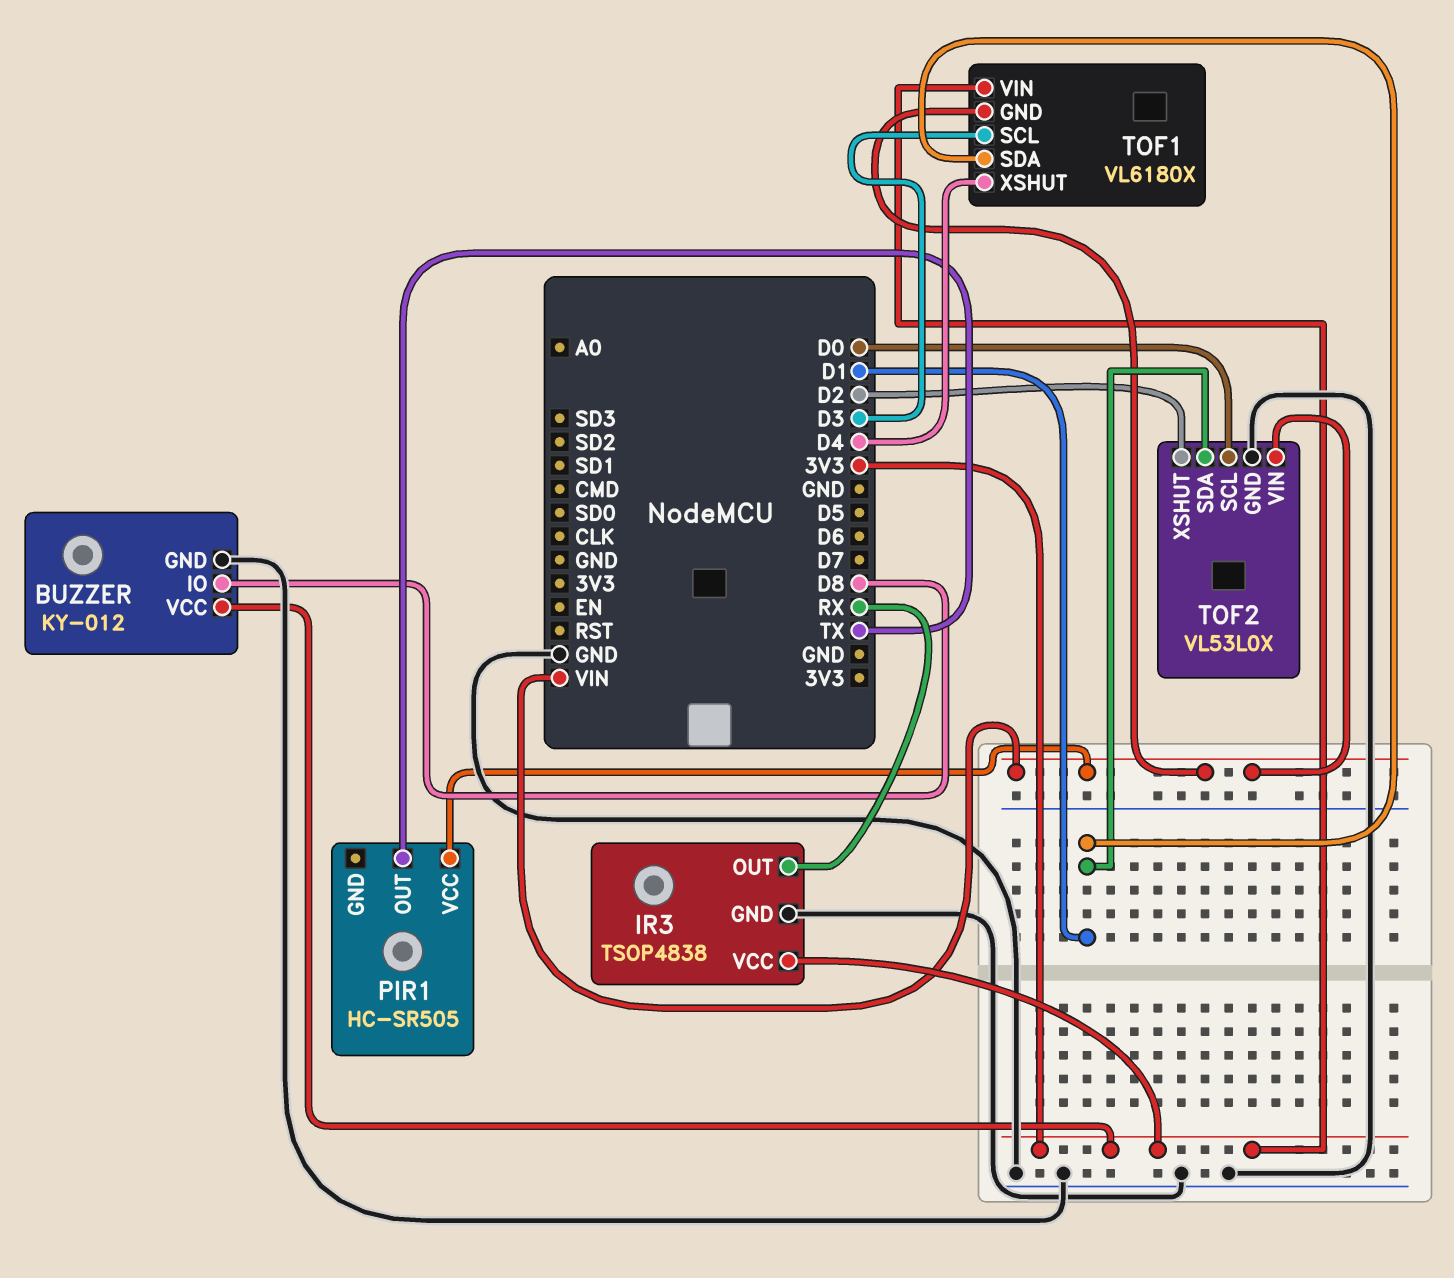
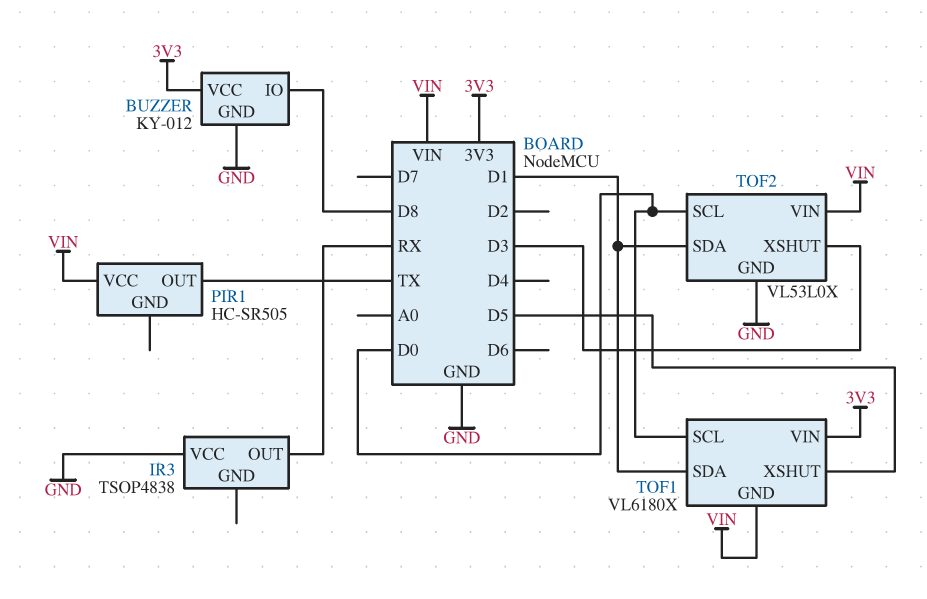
IR3 pin GND: GND -> none
IR3 pin VCC: 3V3 -> GND
TOF1 pin SCL: D3 -> D0
TOF1 pin XSHUT: D4 -> D5
TOF2 pin XSHUT: D2 -> D3

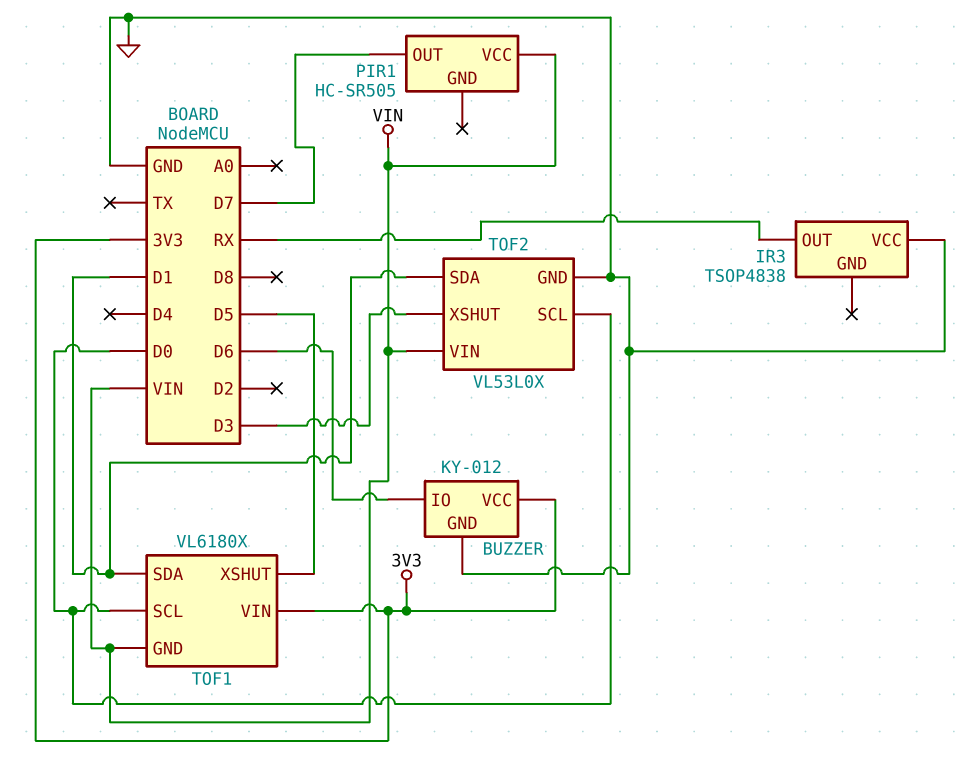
BUZZER pin IO: D8 -> D6
PIR1 pin OUT: TX -> D7

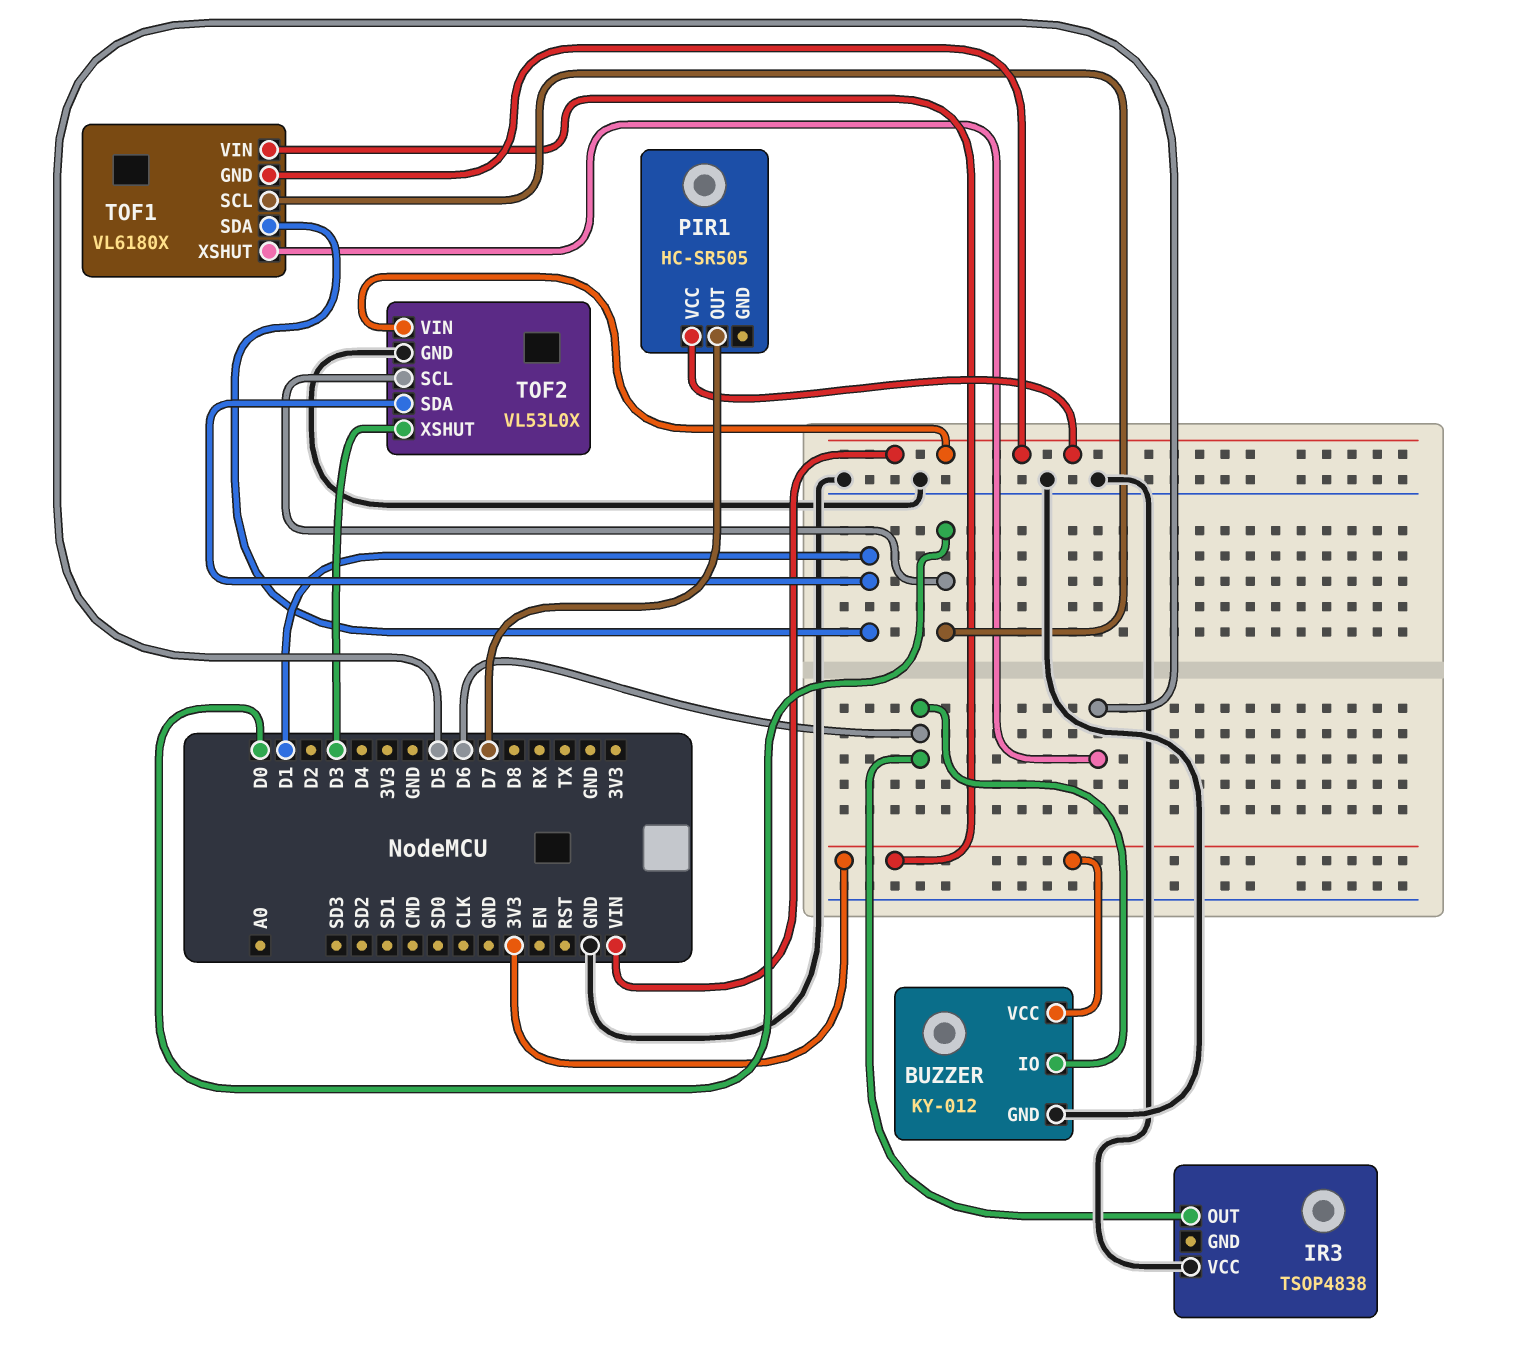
IR3 pin OUT: RX -> D6

